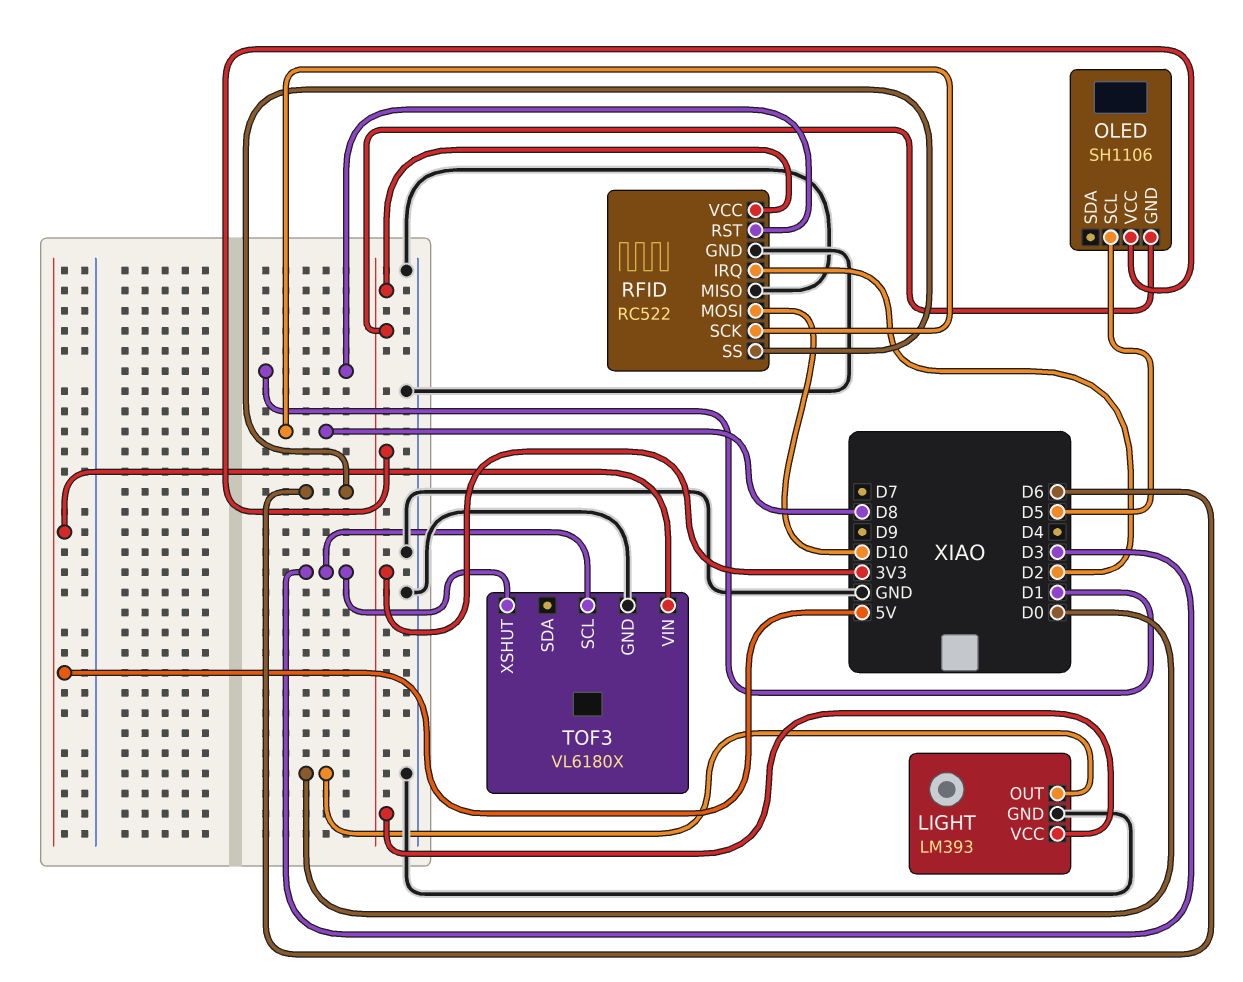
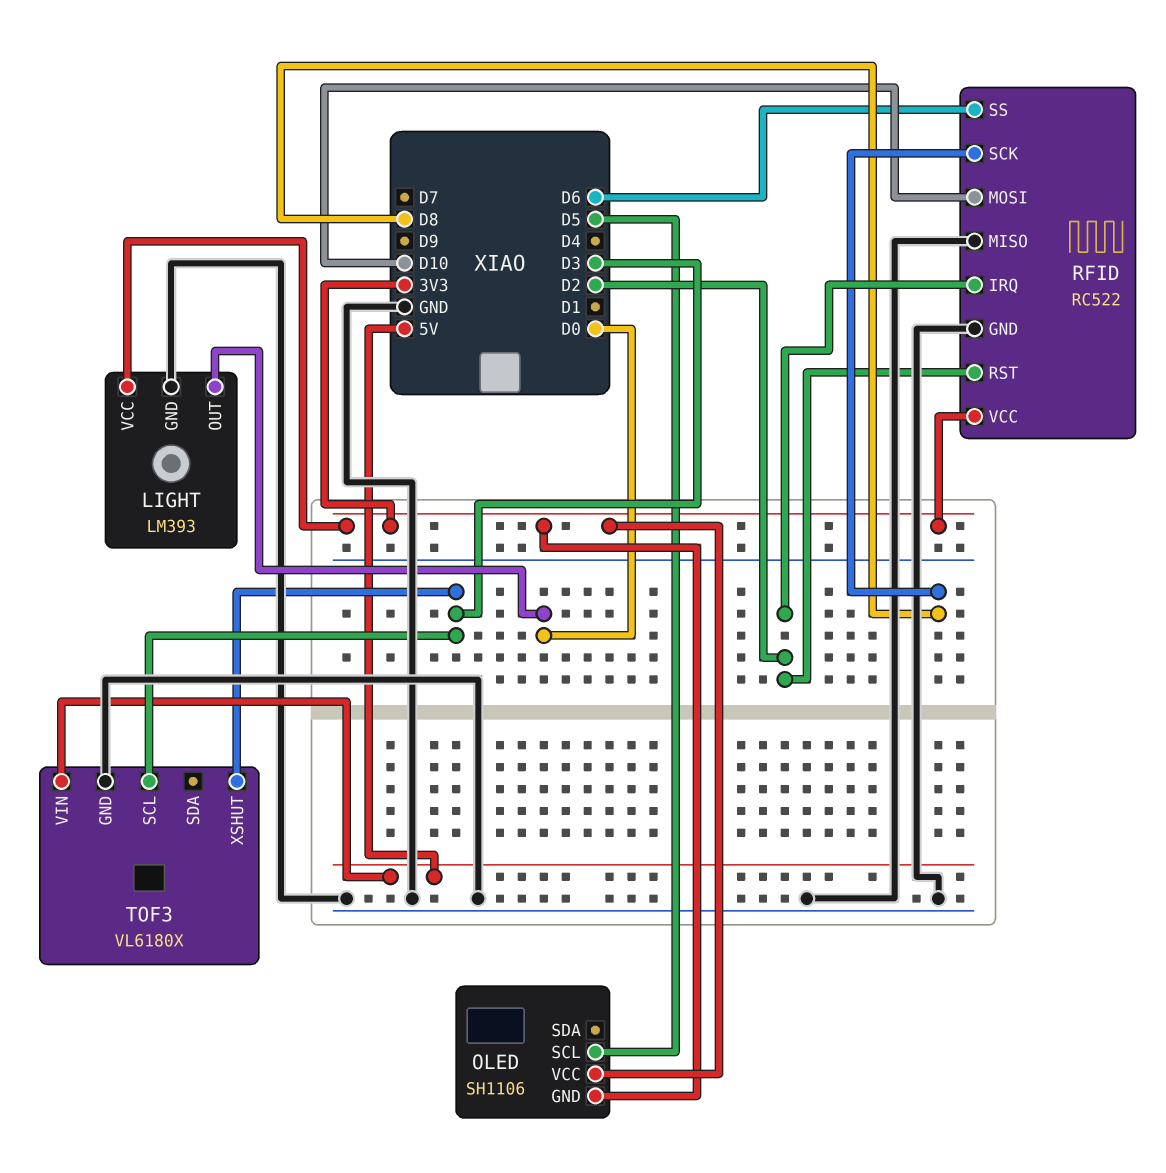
RFID pin RST: D1 -> D2

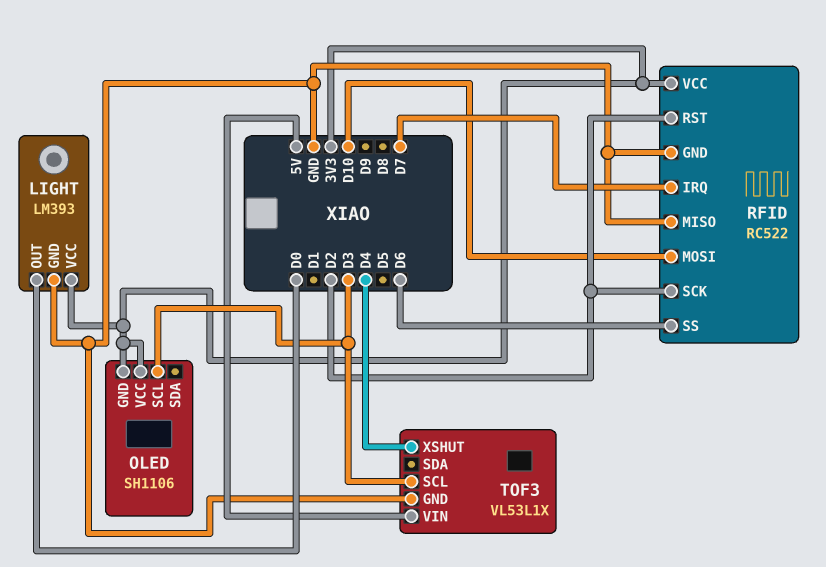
OLED pin SCL: D5 -> D3
RFID pin IRQ: D2 -> D7
RFID pin SCK: D8 -> D2
TOF3: VL6180X -> VL53L1X
TOF3 pin XSHUT: D3 -> D4

